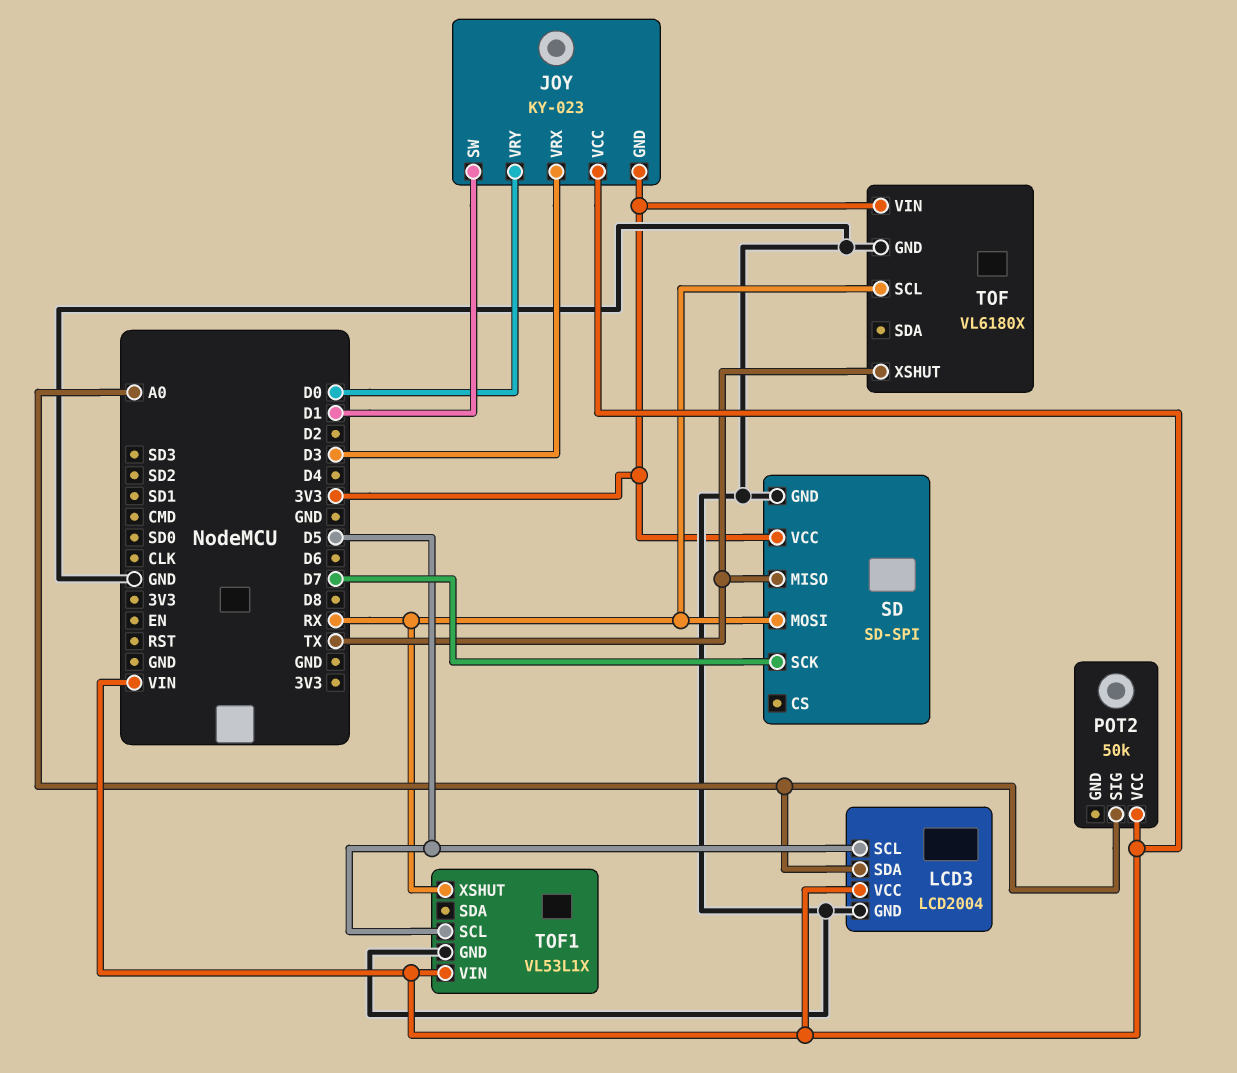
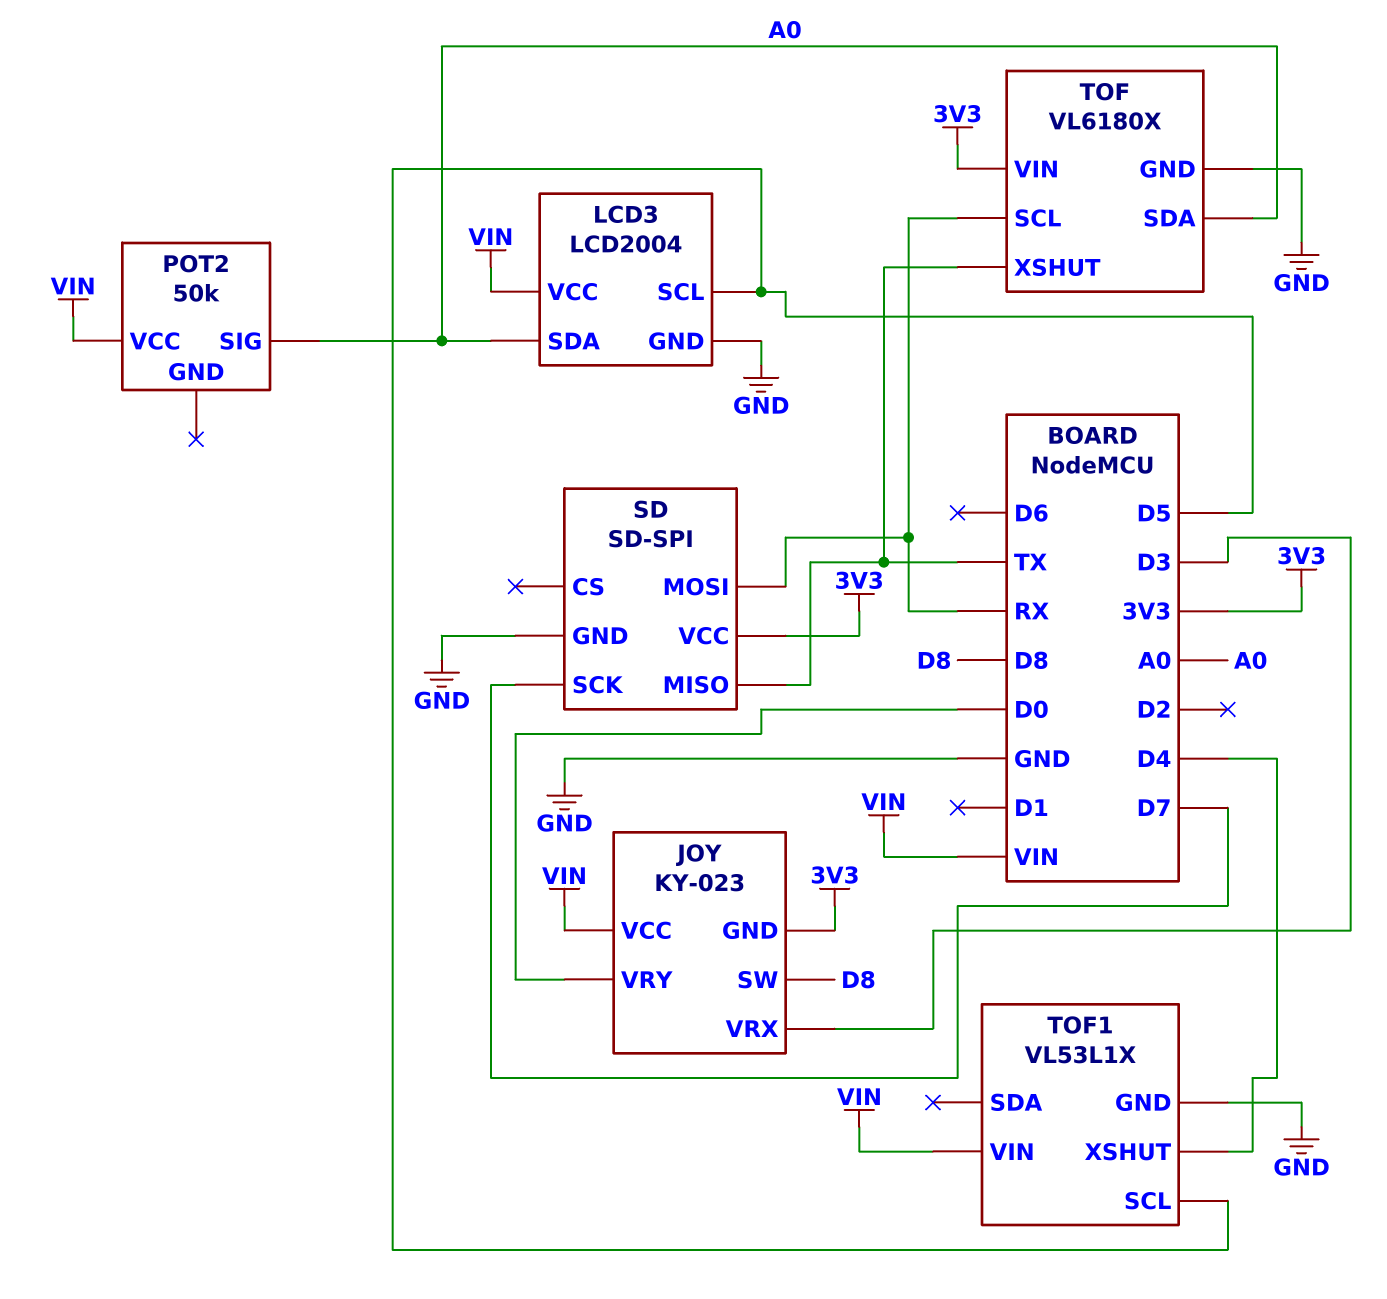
JOY pin SW: D1 -> D8
TOF pin SDA: none -> A0
TOF1 pin XSHUT: RX -> D4

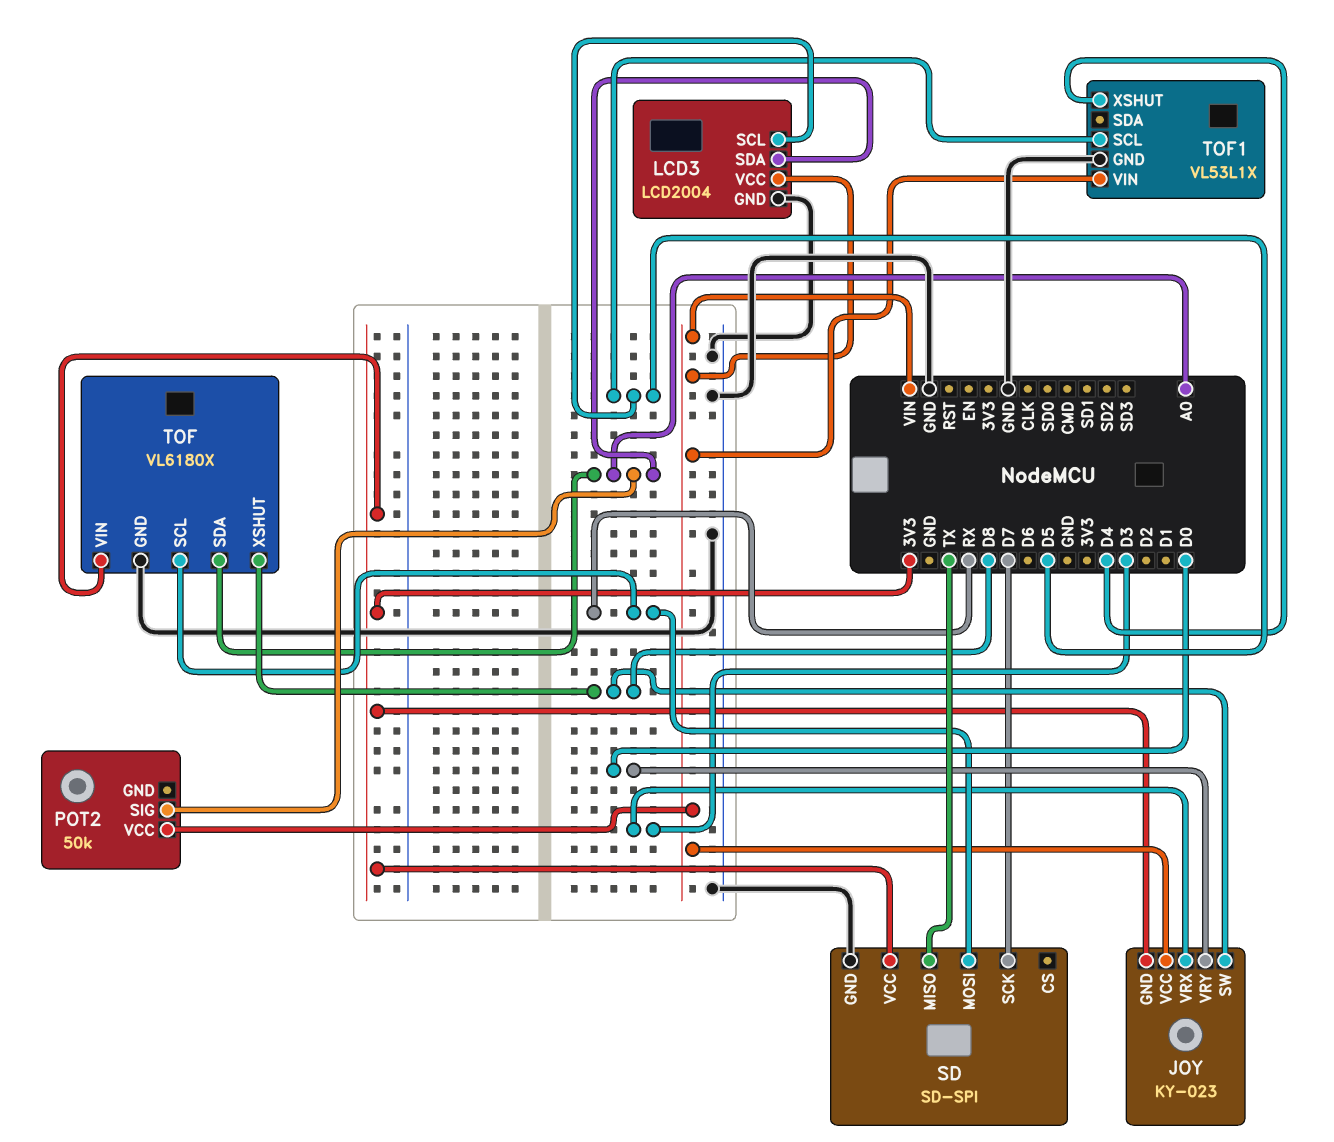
TOF pin XSHUT: TX -> D8

